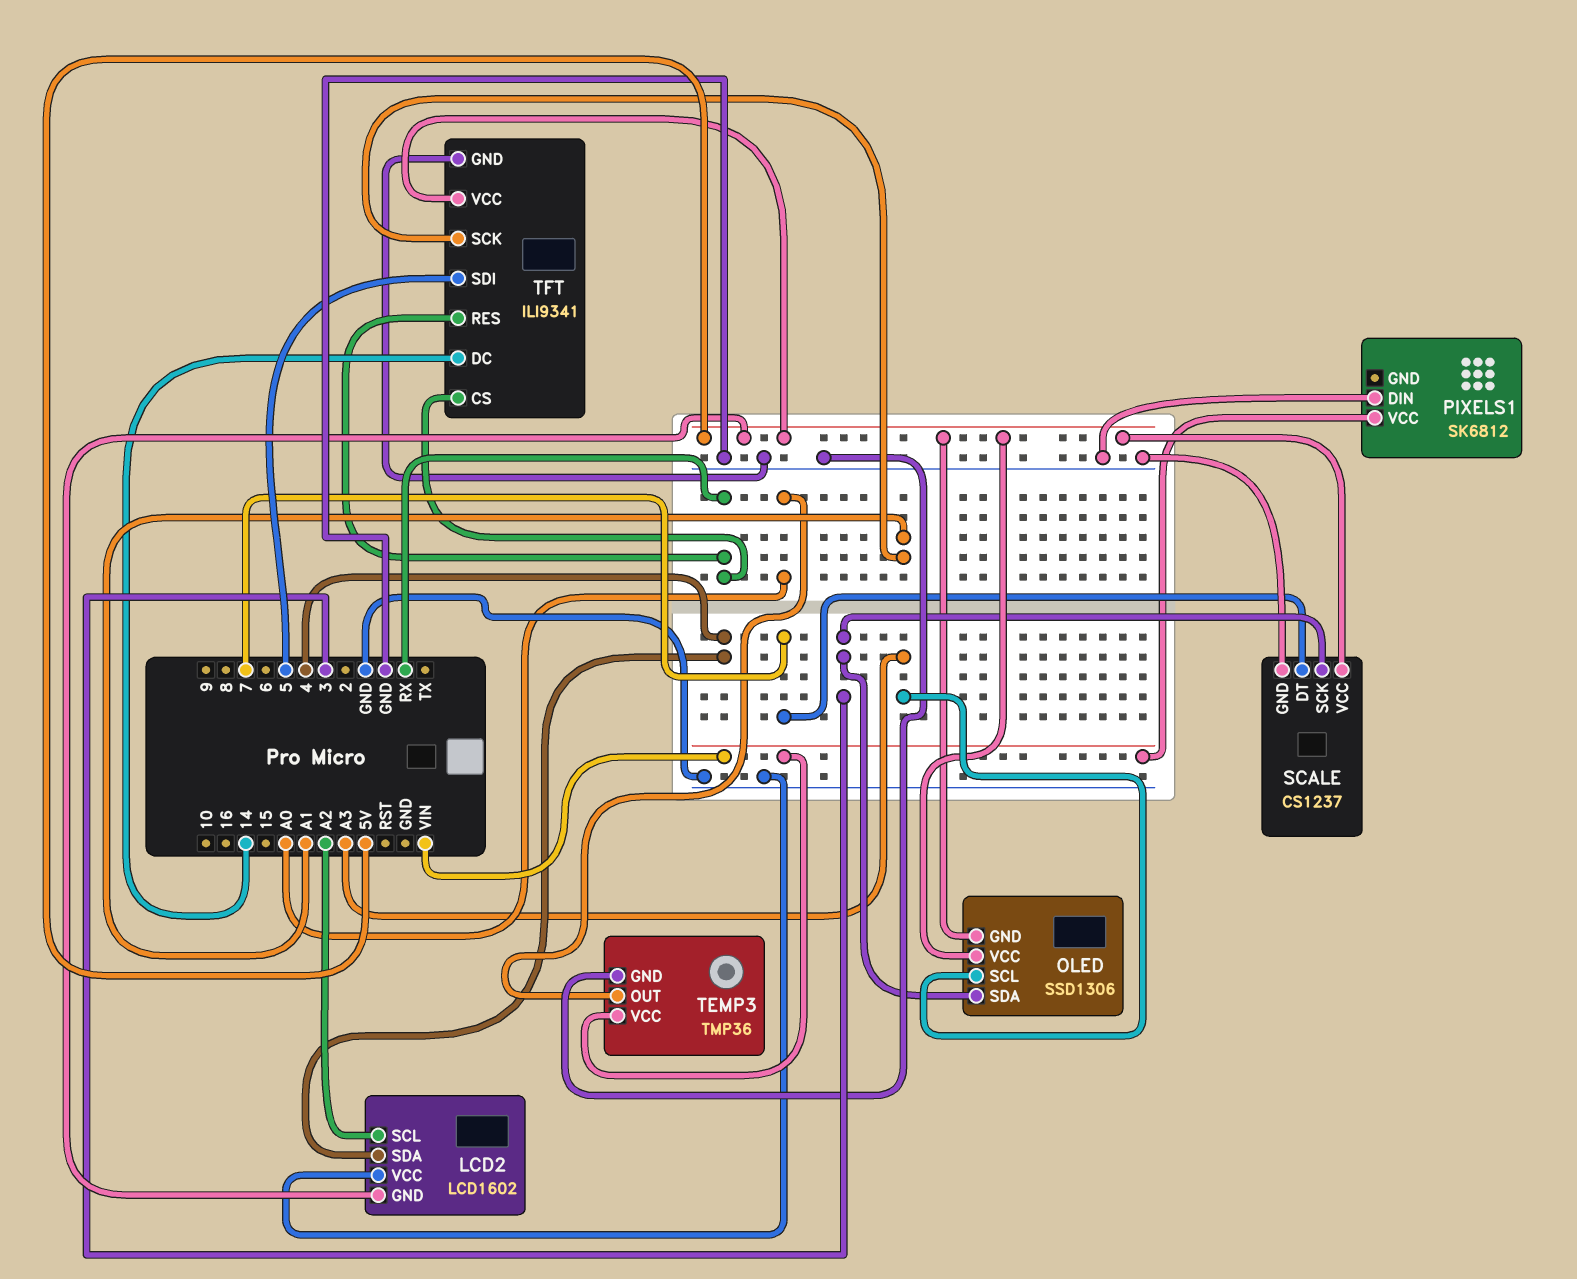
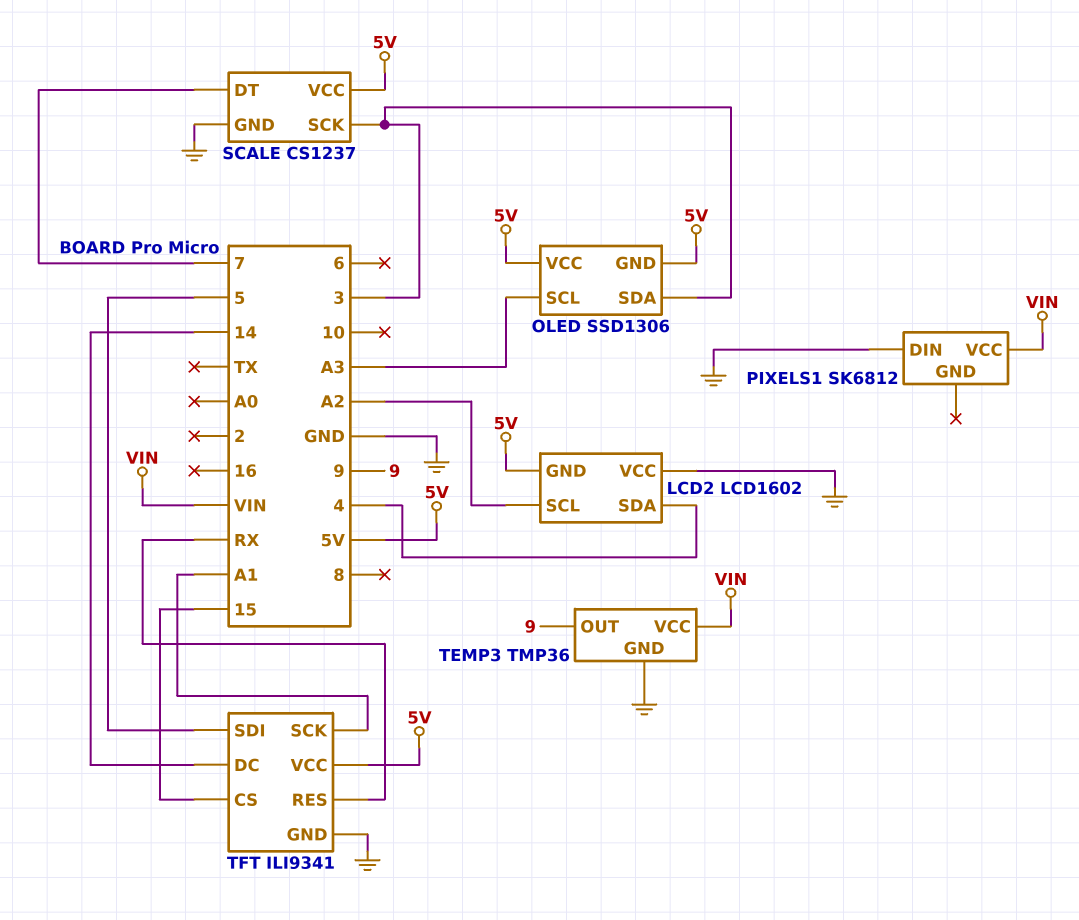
TEMP3 pin OUT: A0 -> 9
TFT pin CS: RX -> 15

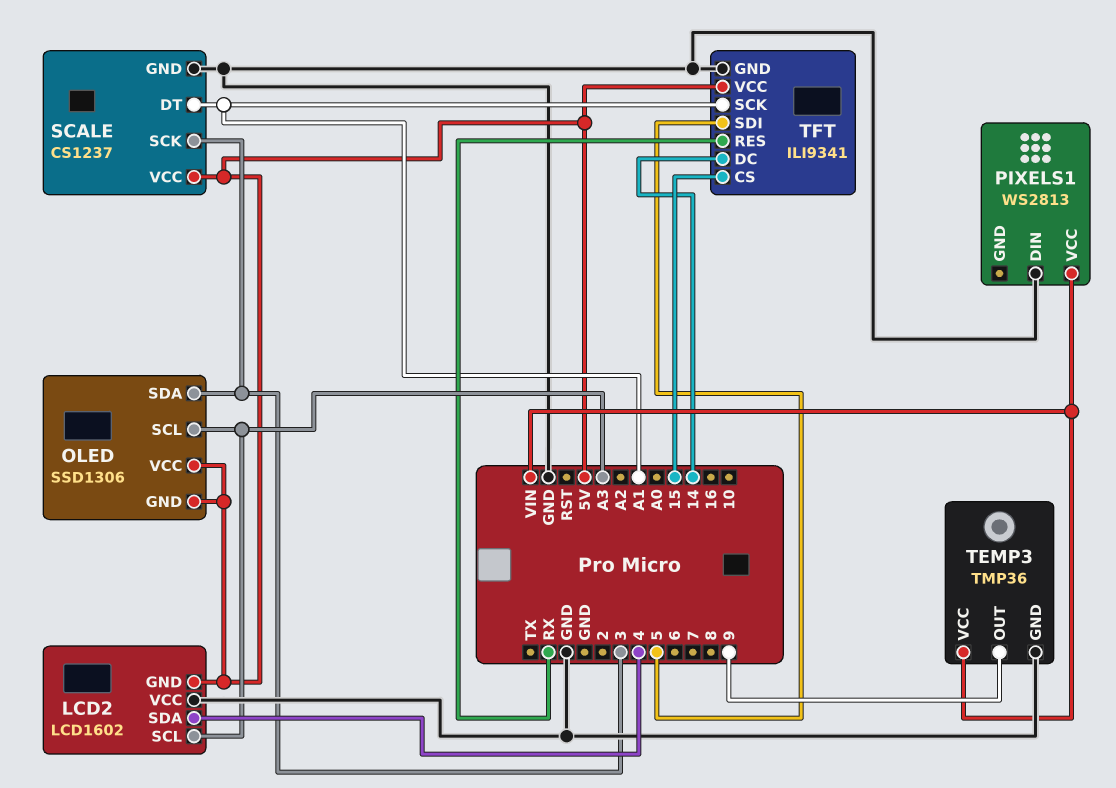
LCD2 pin SCL: A2 -> A3
PIXELS1: SK6812 -> WS2813
SCALE pin DT: 7 -> A1

